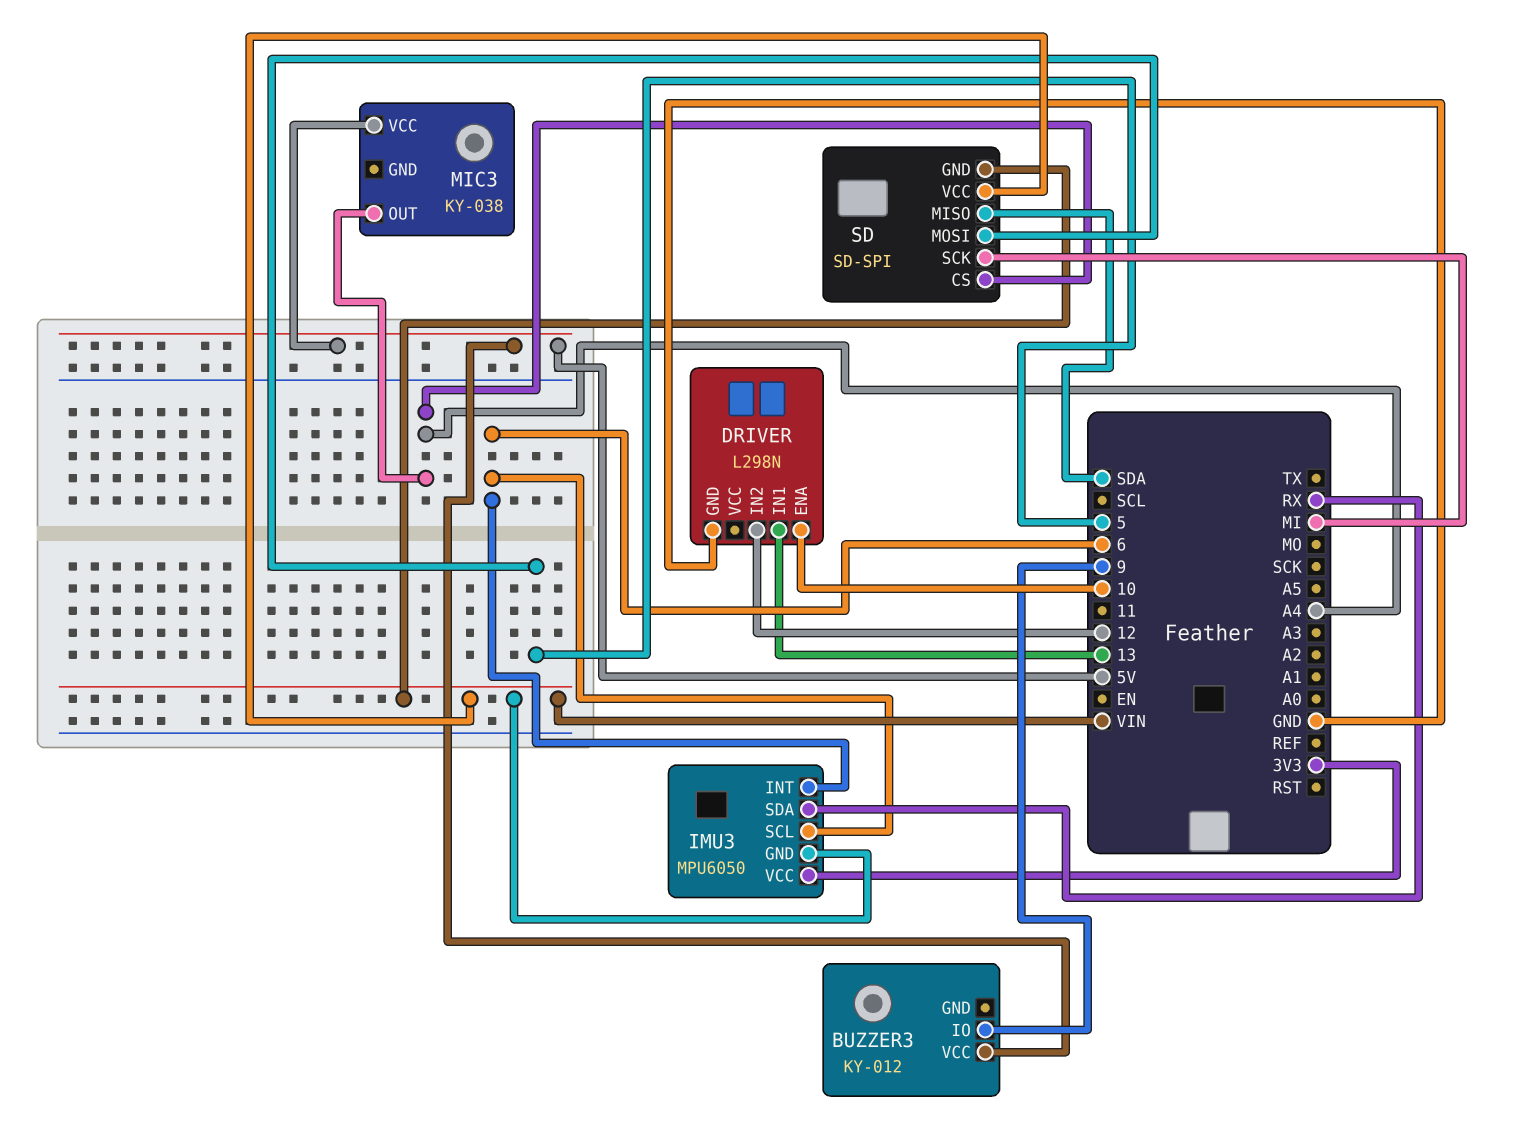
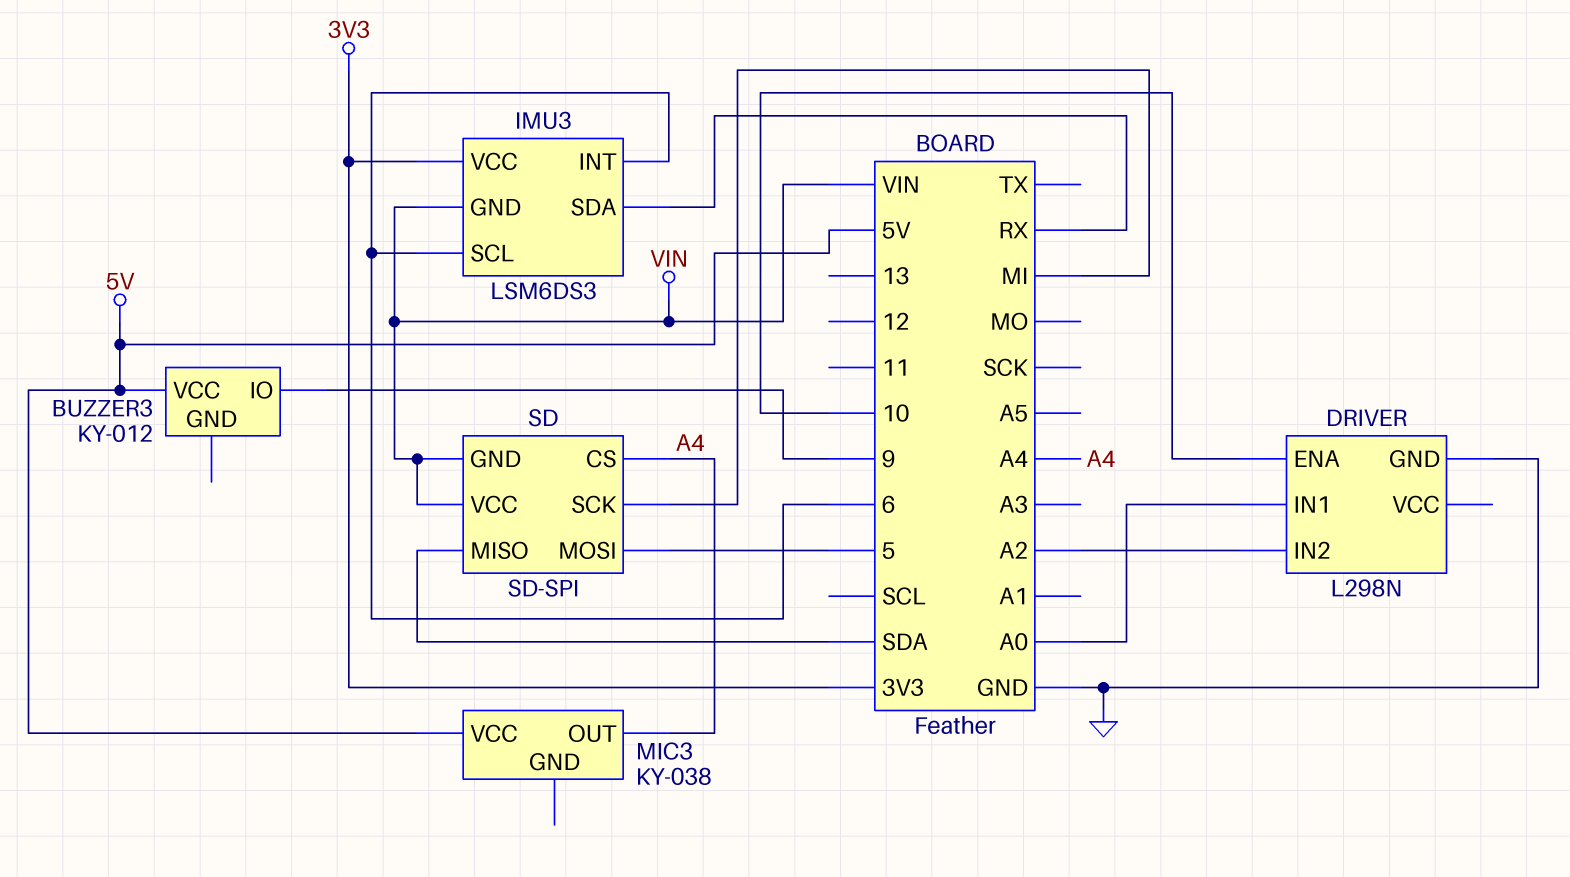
DRIVER pin IN1: 13 -> A0
DRIVER pin IN2: 12 -> A2
IMU3: MPU6050 -> LSM6DS3

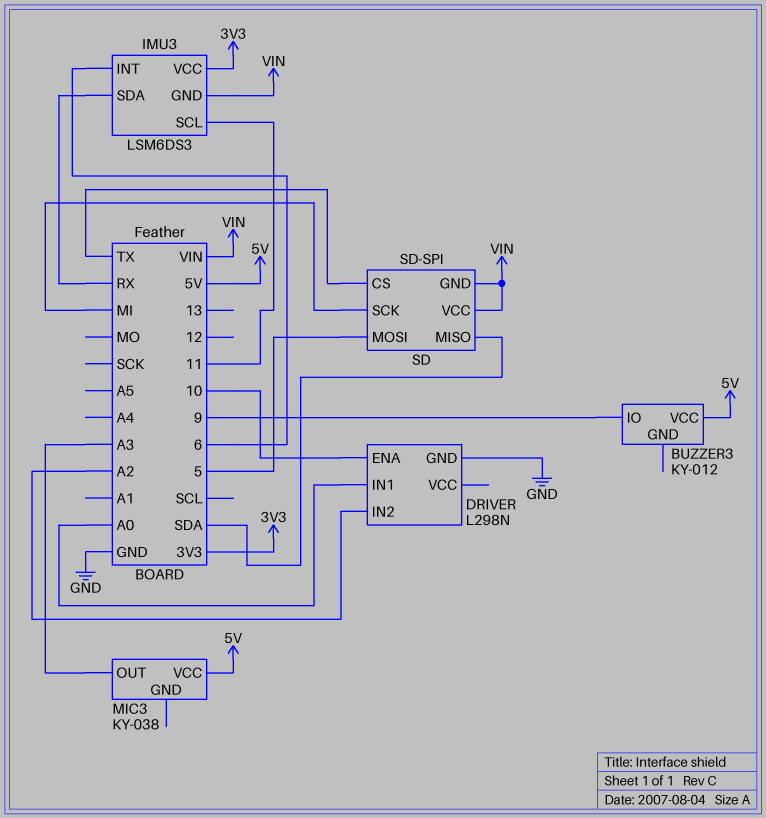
IMU3 pin SCL: 6 -> 11
MIC3 pin OUT: A4 -> A3
SD pin CS: A4 -> TX

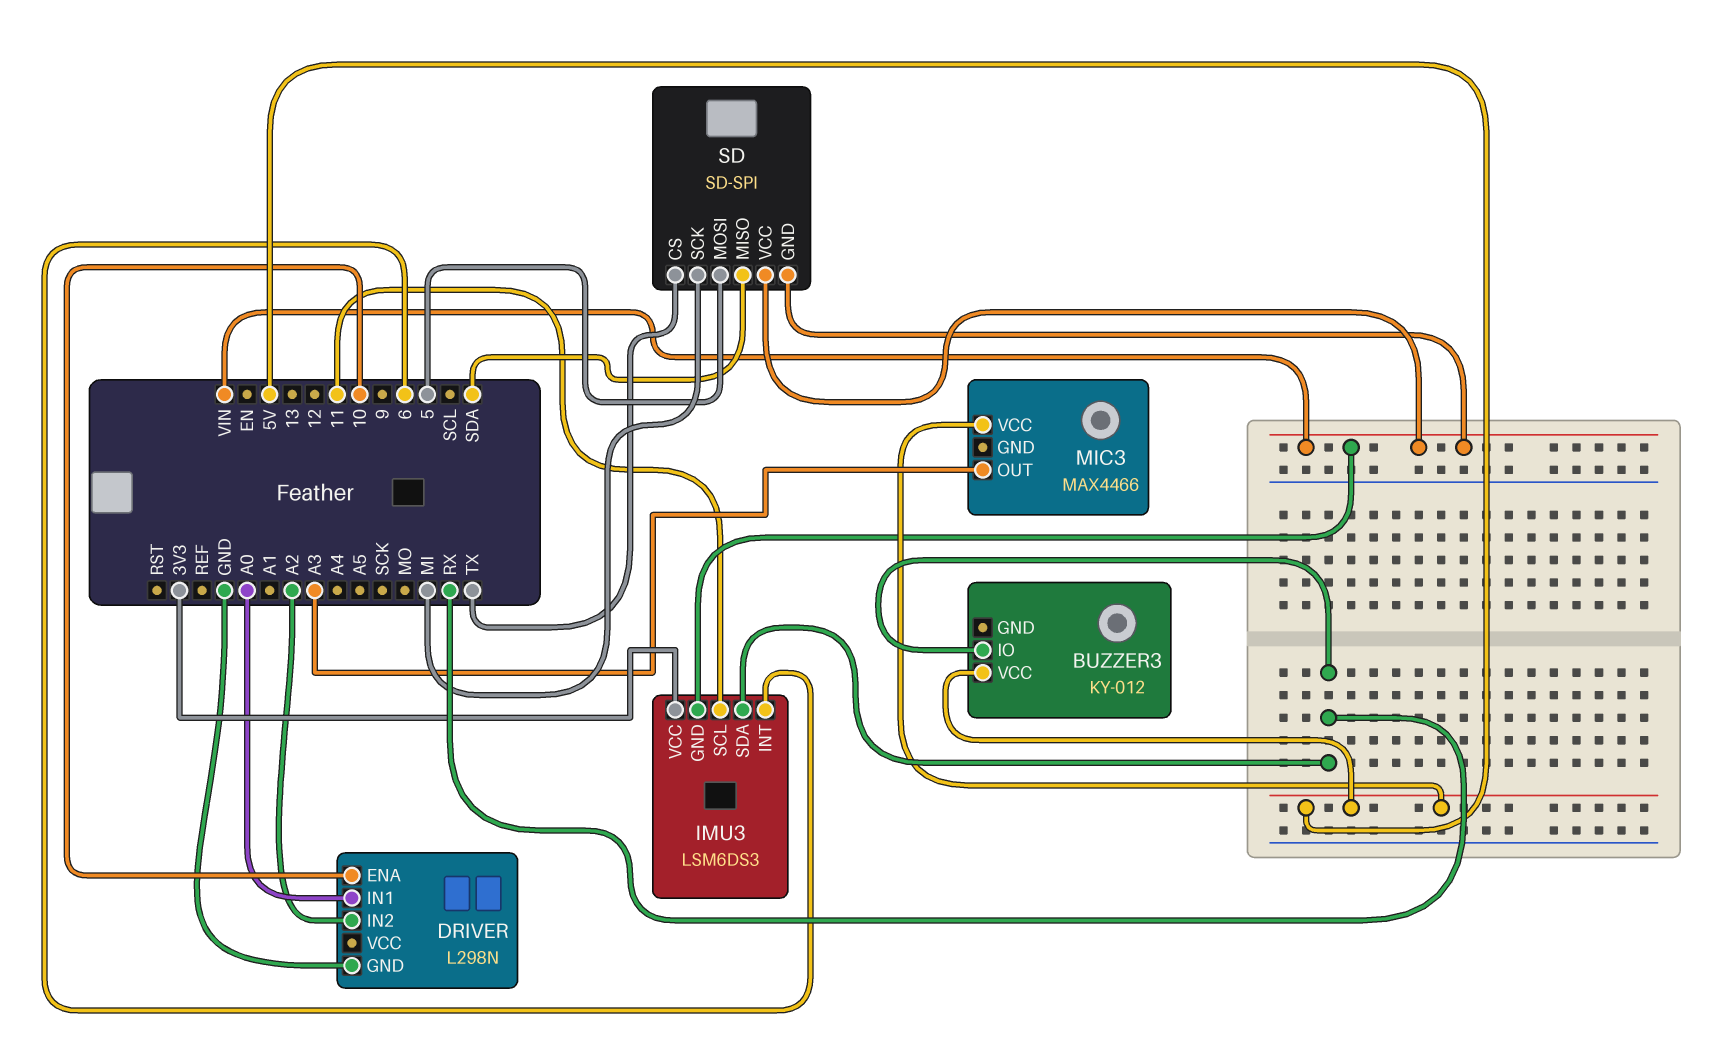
BUZZER3 pin IO: 9 -> RX
MIC3: KY-038 -> MAX4466

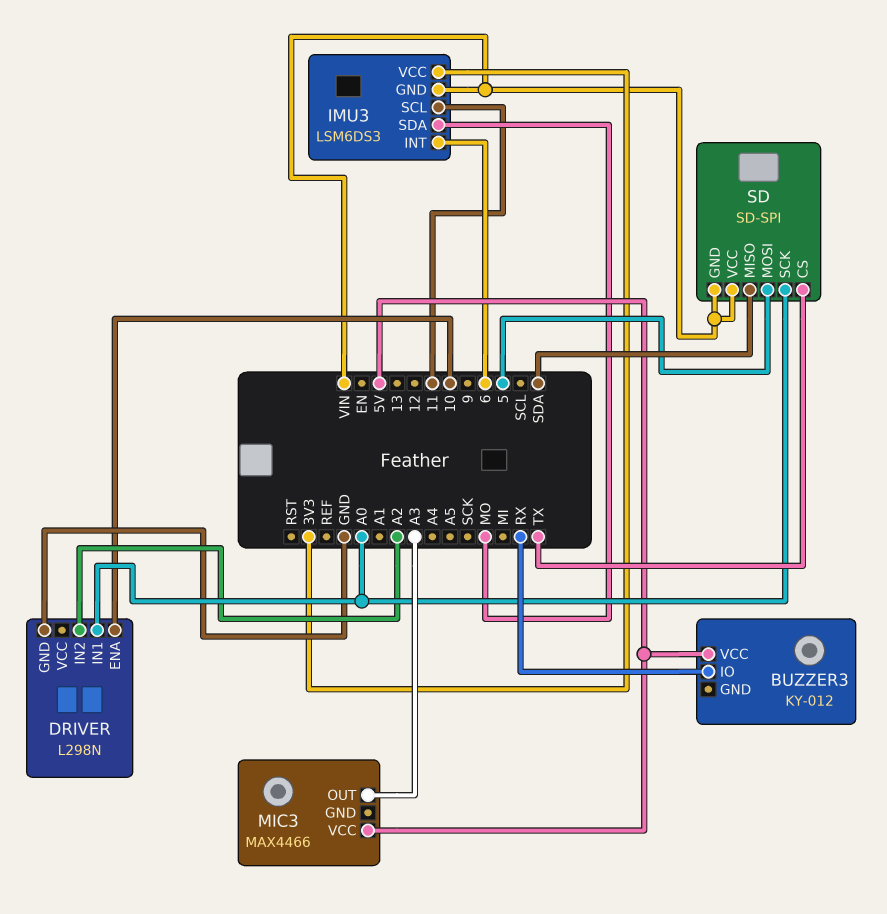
IMU3 pin SDA: RX -> MO
SD pin SCK: MI -> A0

